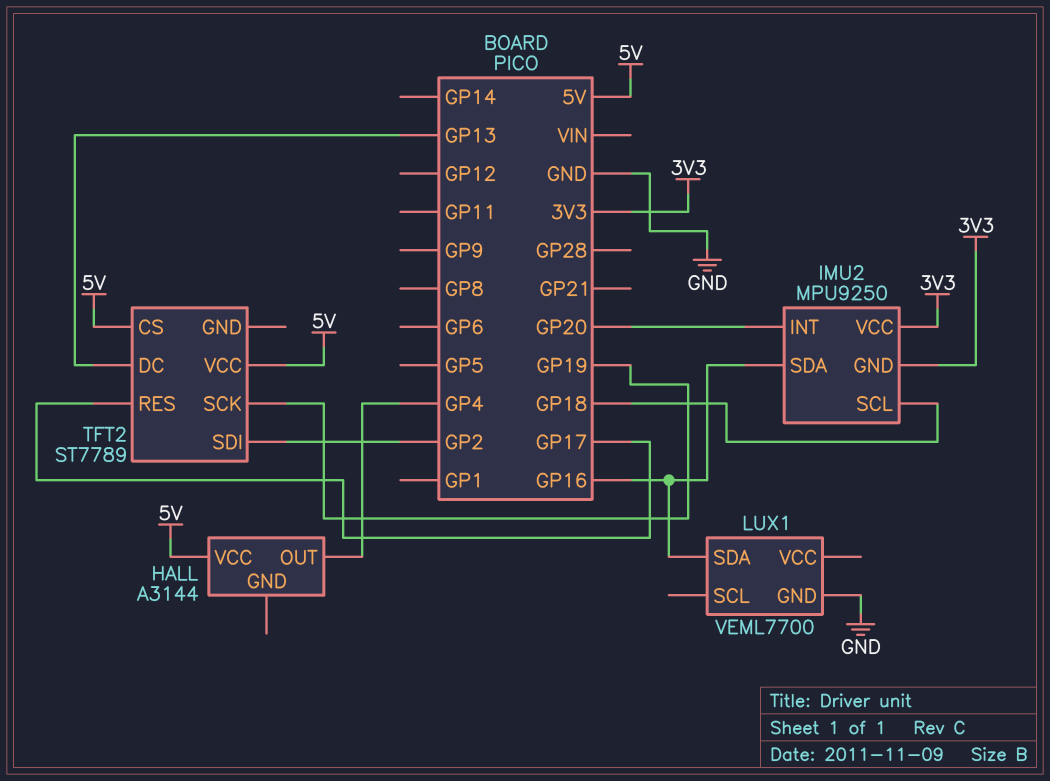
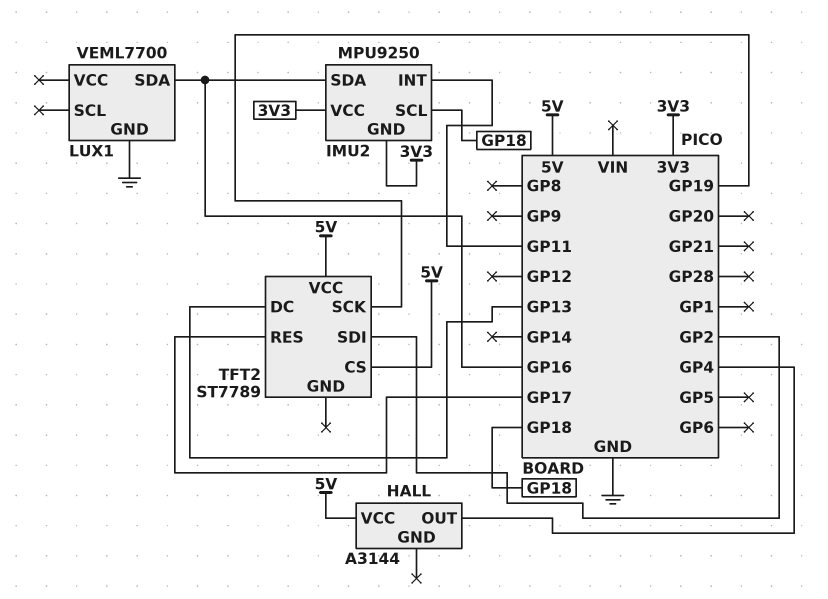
IMU2 pin INT: GP20 -> GP11

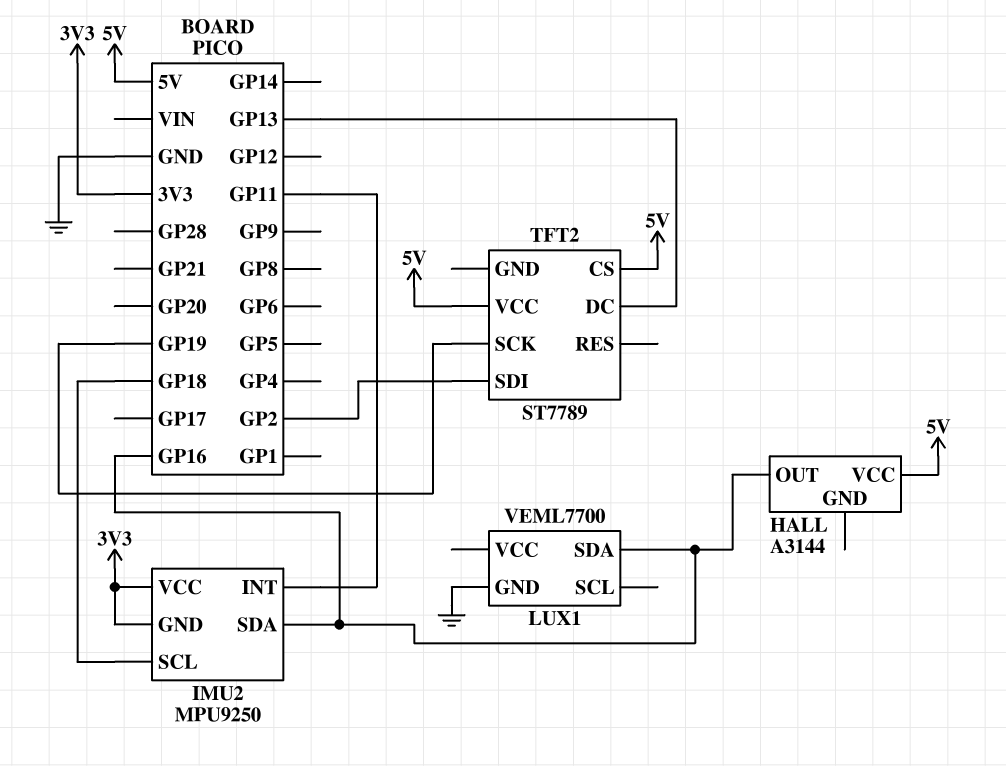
HALL pin OUT: GP4 -> GP16
TFT2 pin RES: GP17 -> none

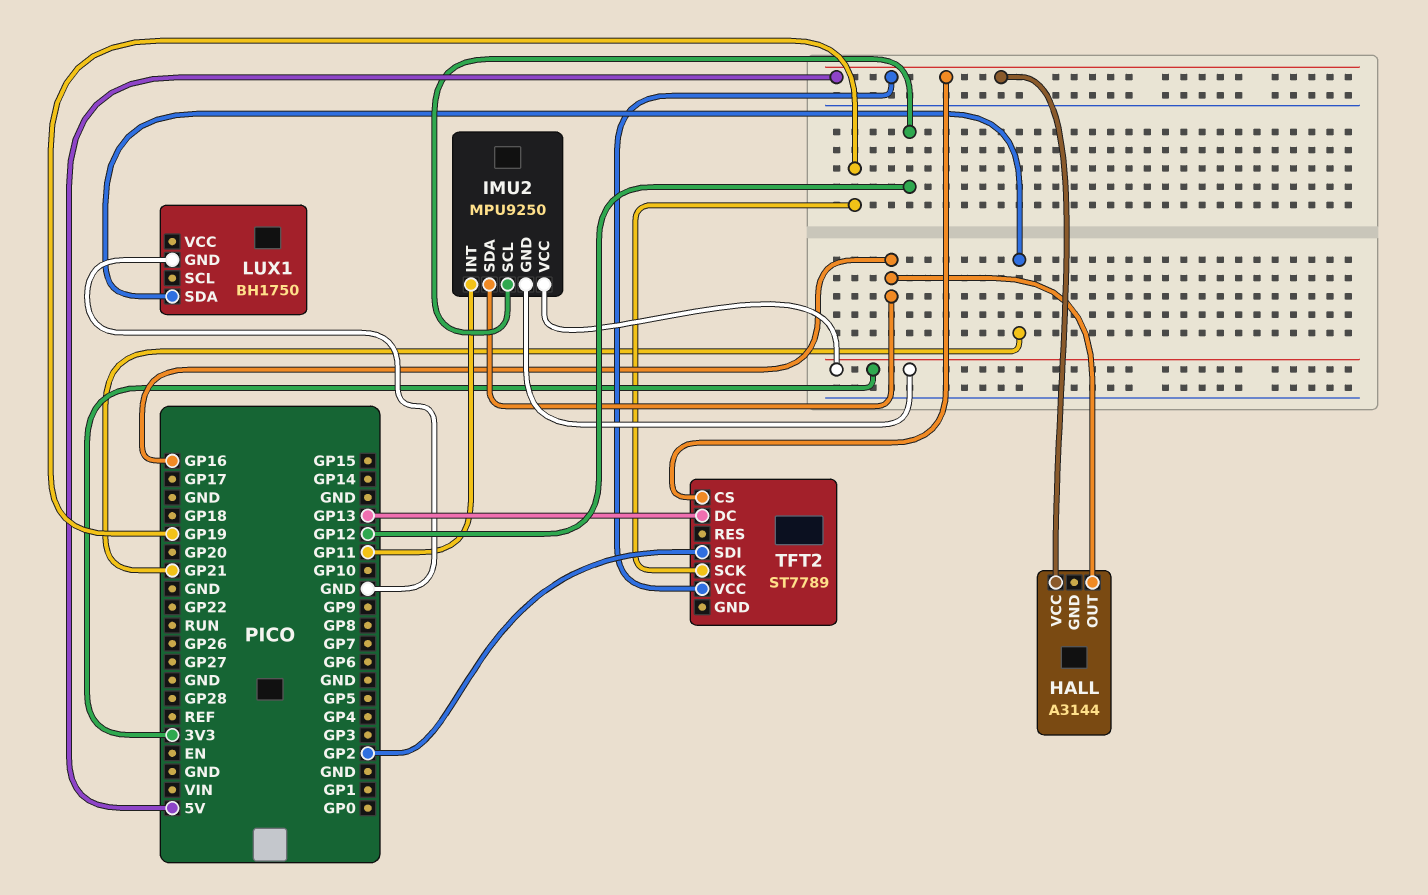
IMU2 pin SCL: GP18 -> GP12
LUX1: VEML7700 -> BH1750
LUX1 pin SDA: GP16 -> GP21

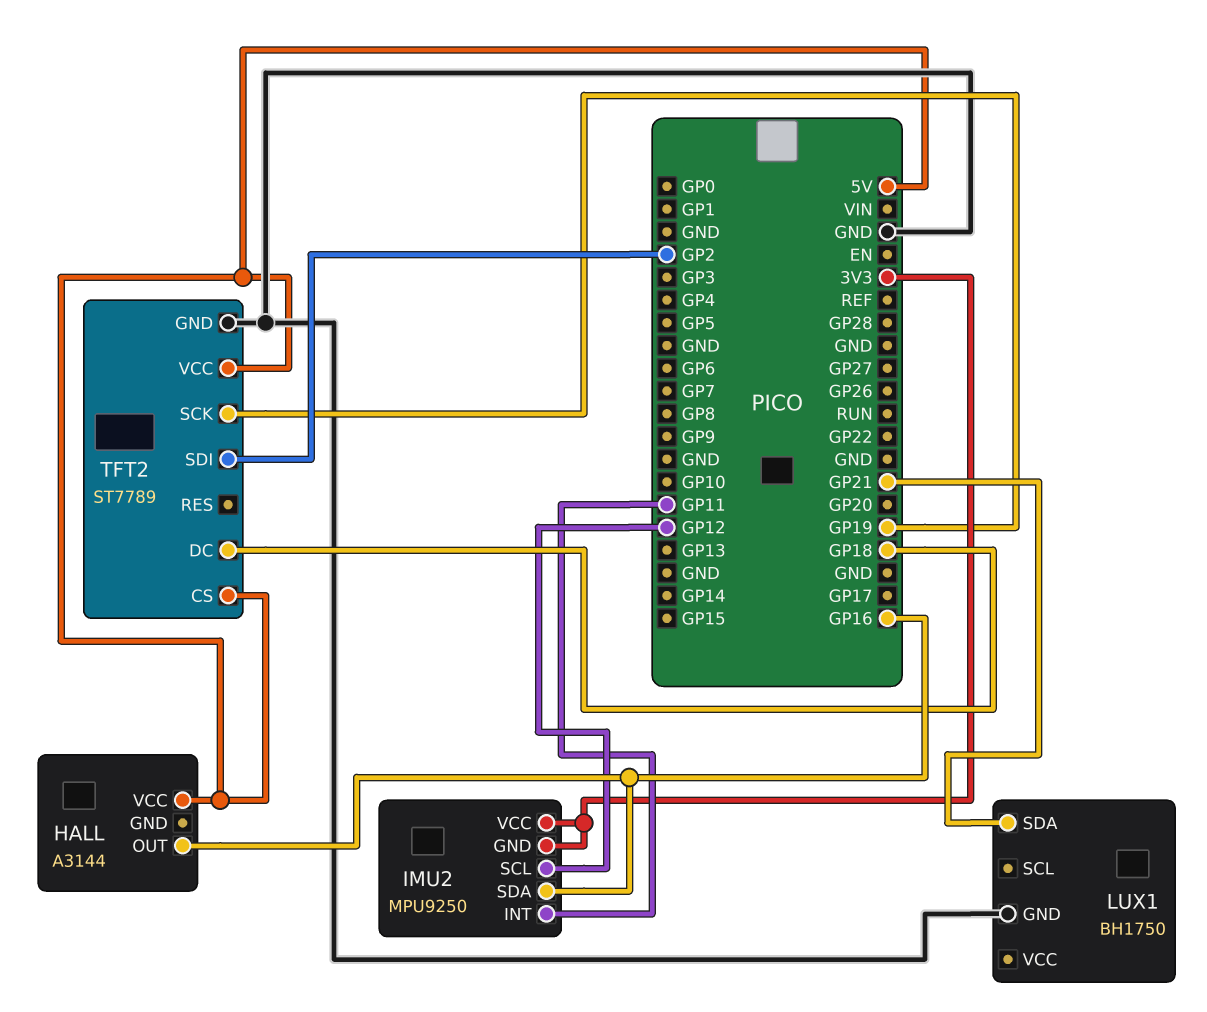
TFT2 pin DC: GP13 -> GP18
TFT2 pin GND: none -> GND

